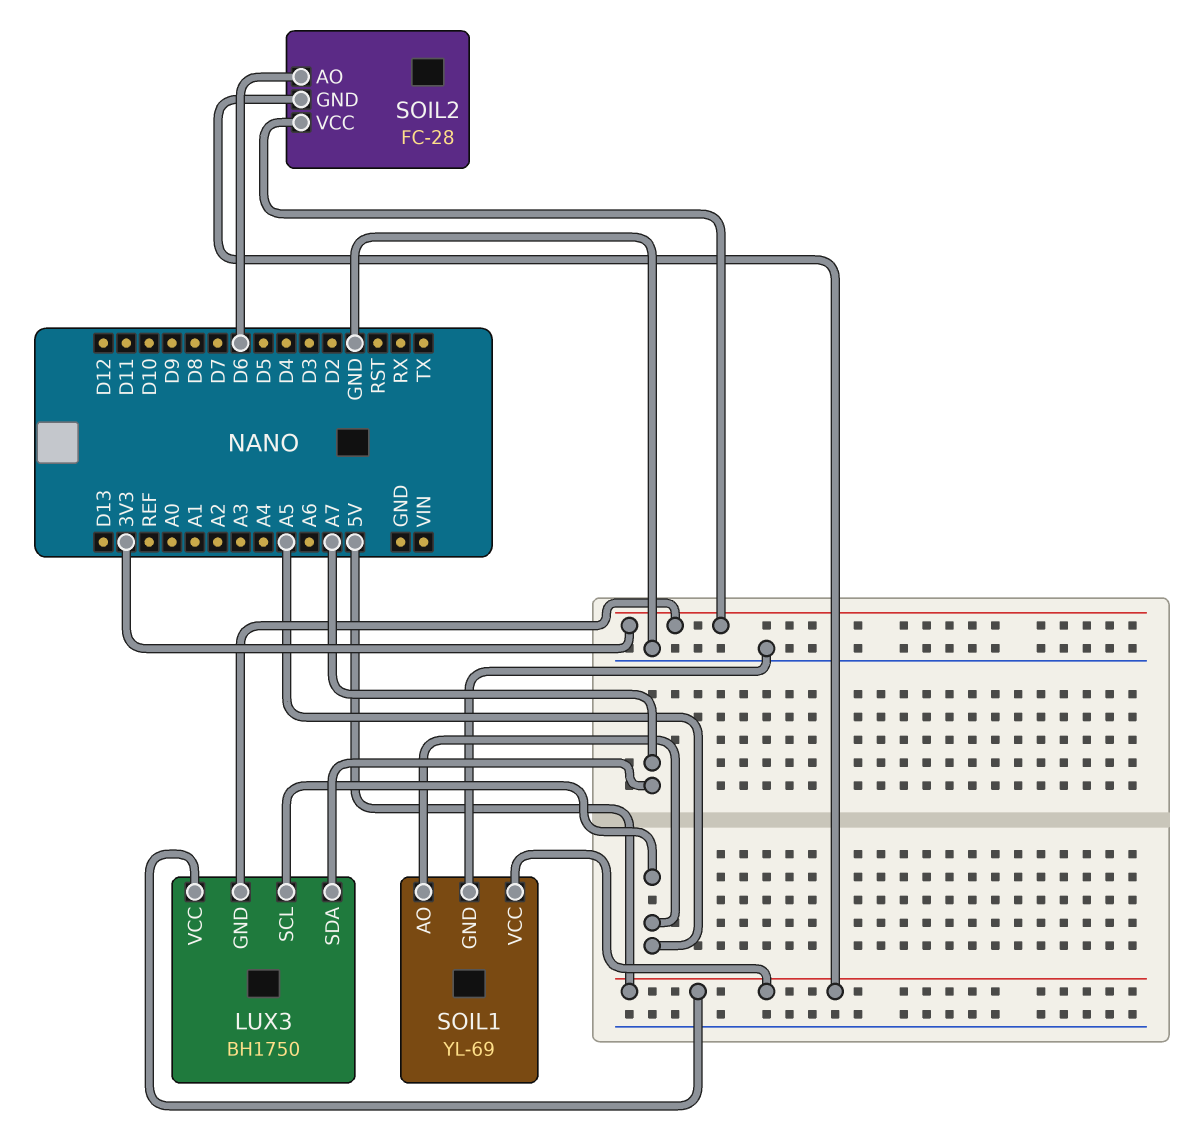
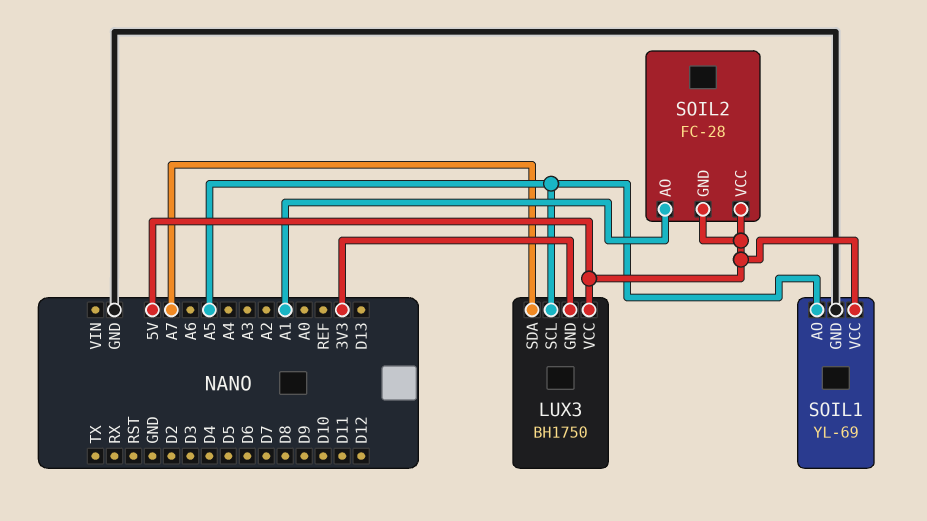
SOIL2 pin AO: D6 -> A1
SOIL2 pin VCC: 3V3 -> 5V

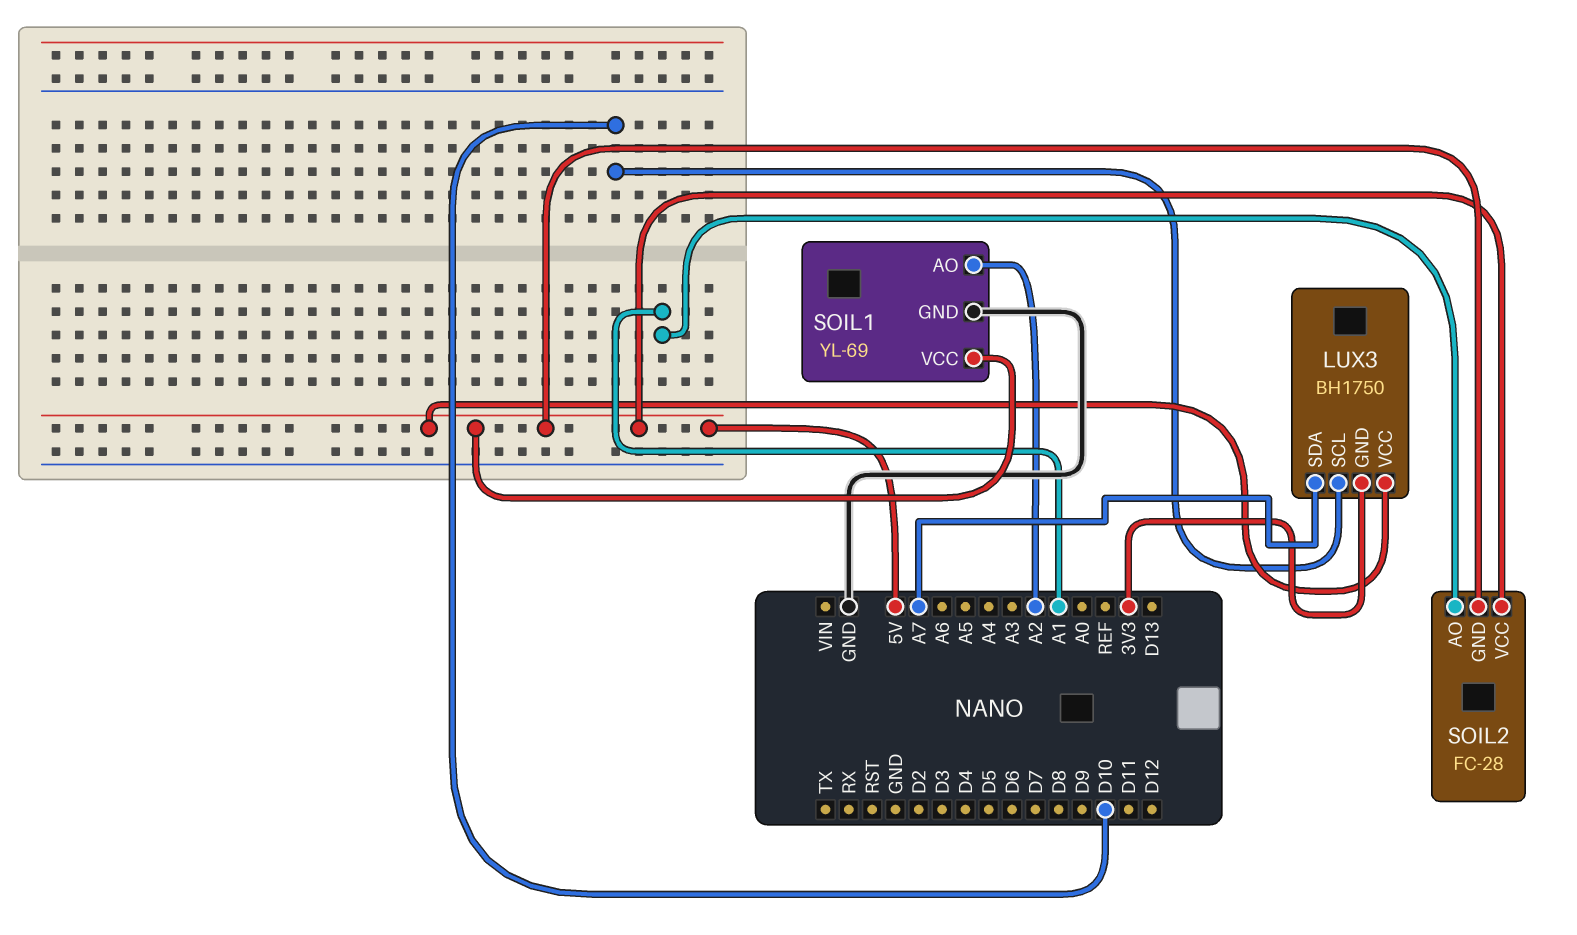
LUX3 pin SCL: A5 -> D10
SOIL1 pin AO: A5 -> A2

